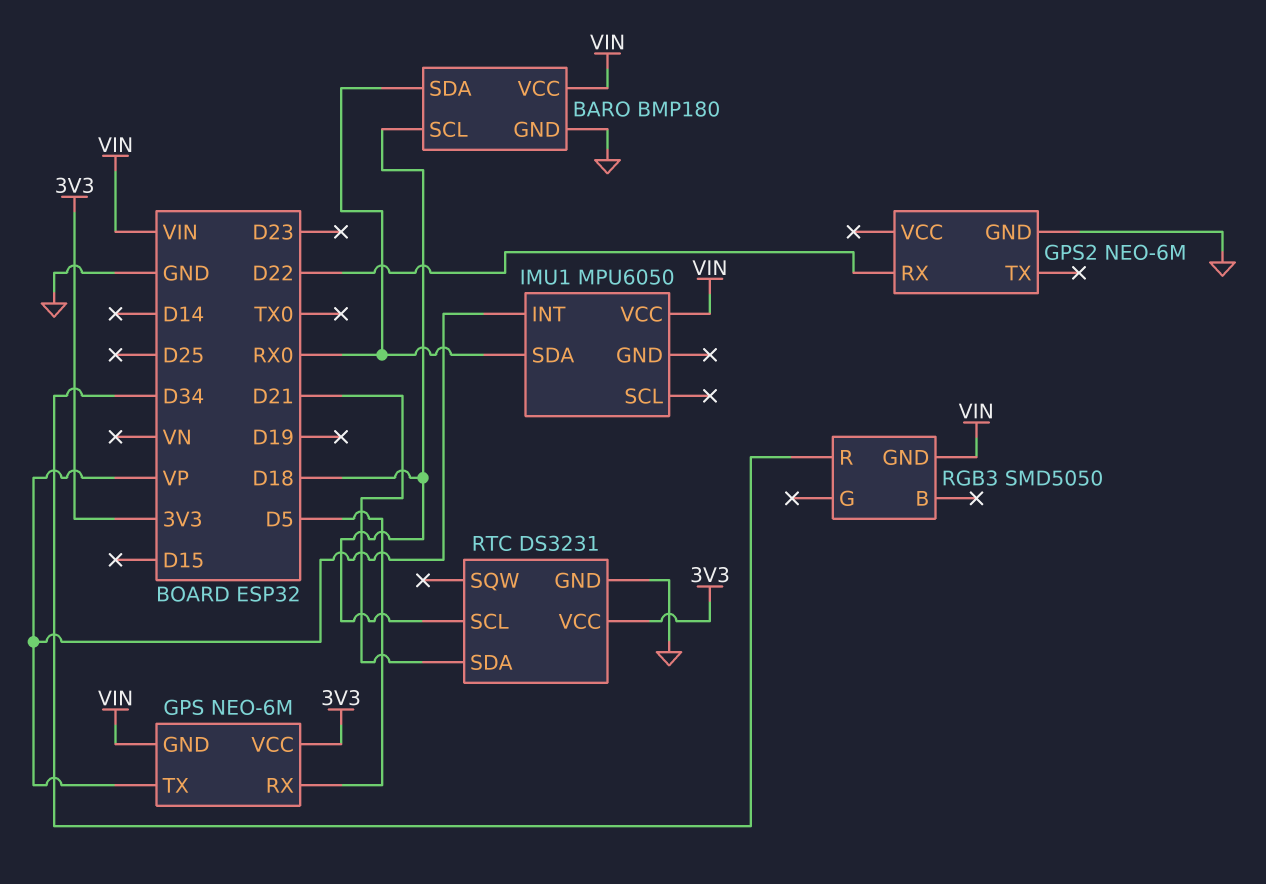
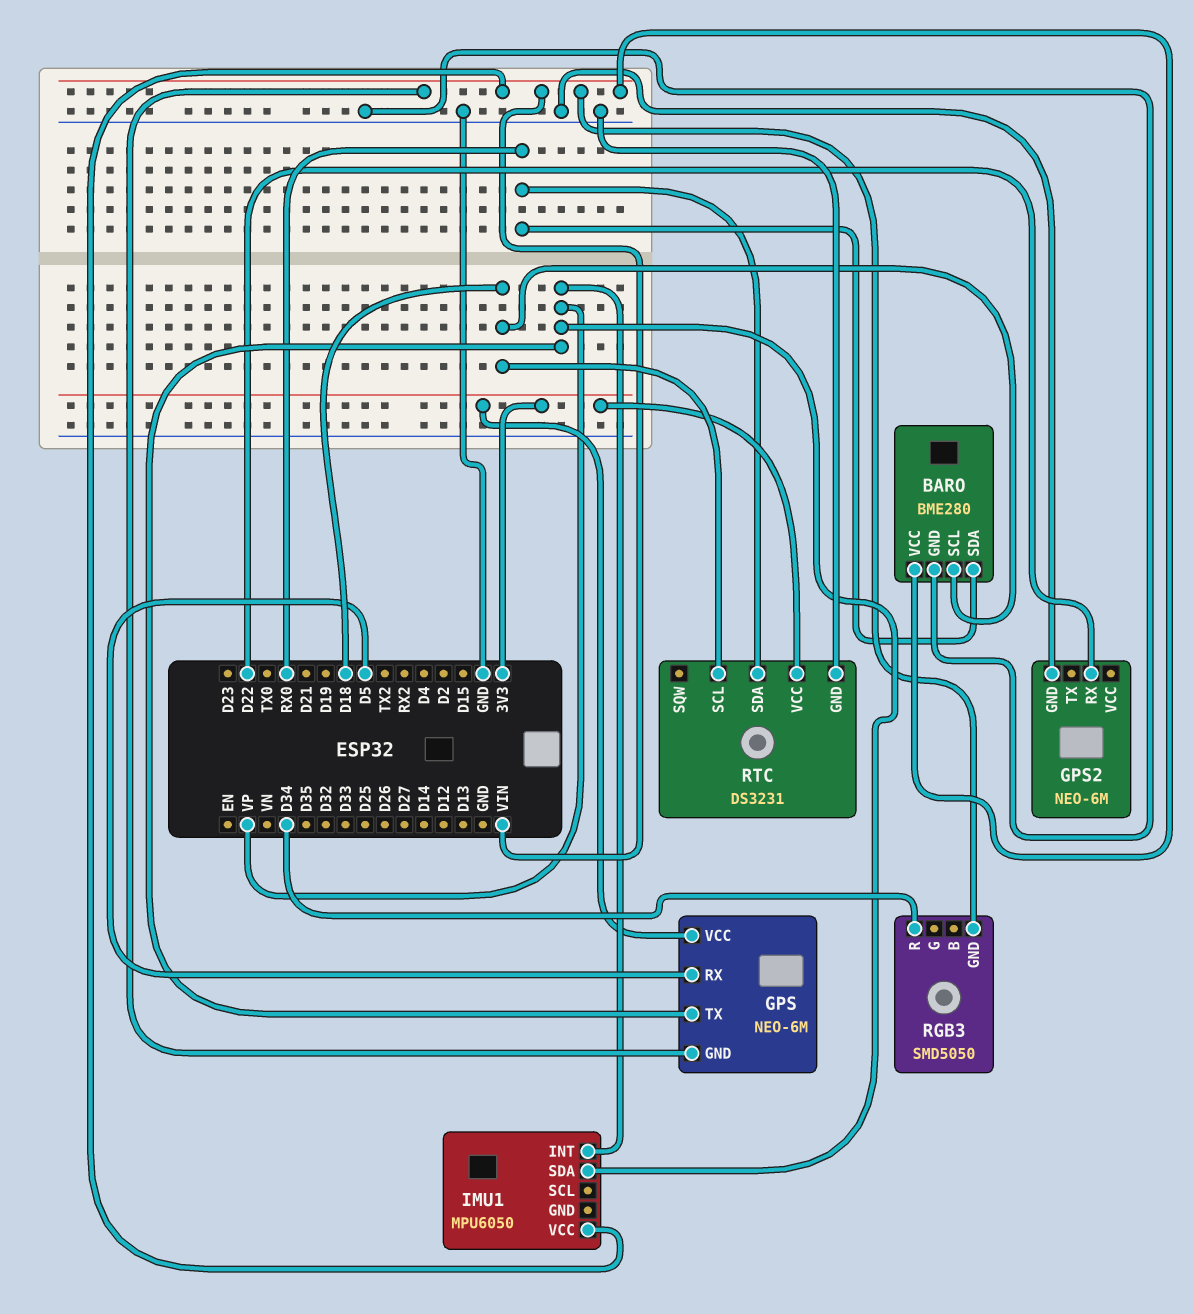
BARO: BMP180 -> BME280
IMU1 pin SDA: RX0 -> VP
RTC pin SDA: D21 -> RX0

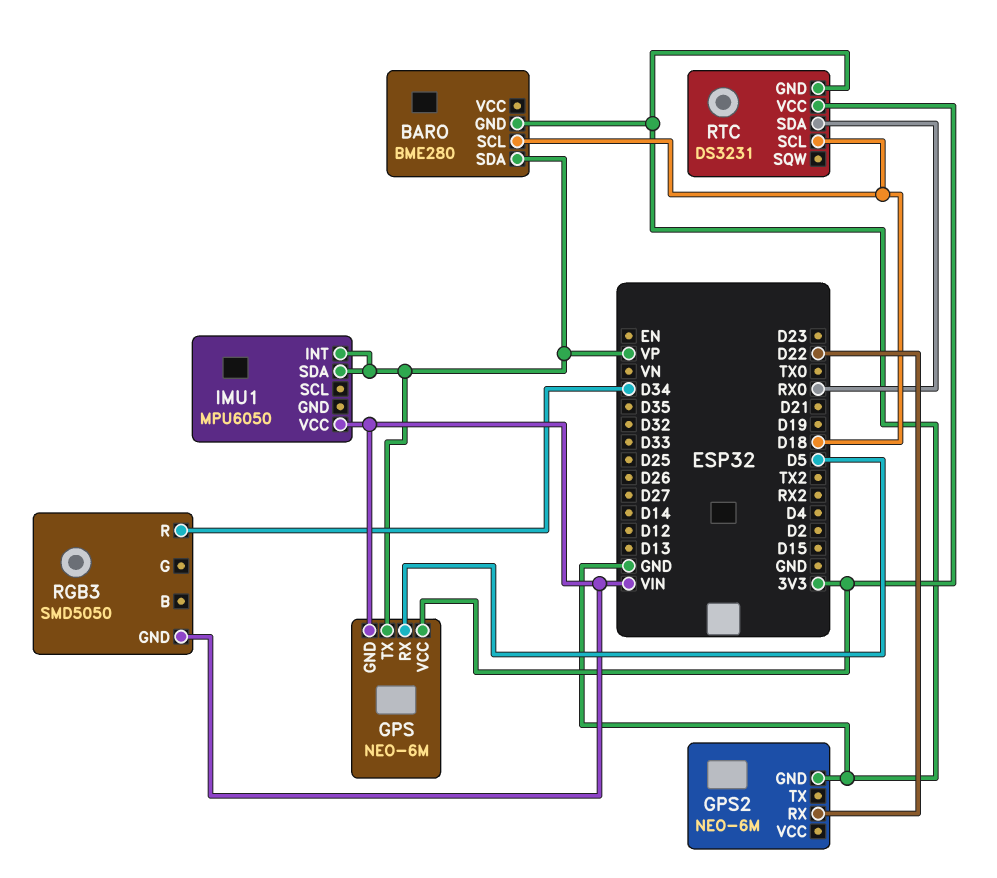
BARO pin SDA: RX0 -> VP
BARO pin VCC: VIN -> none

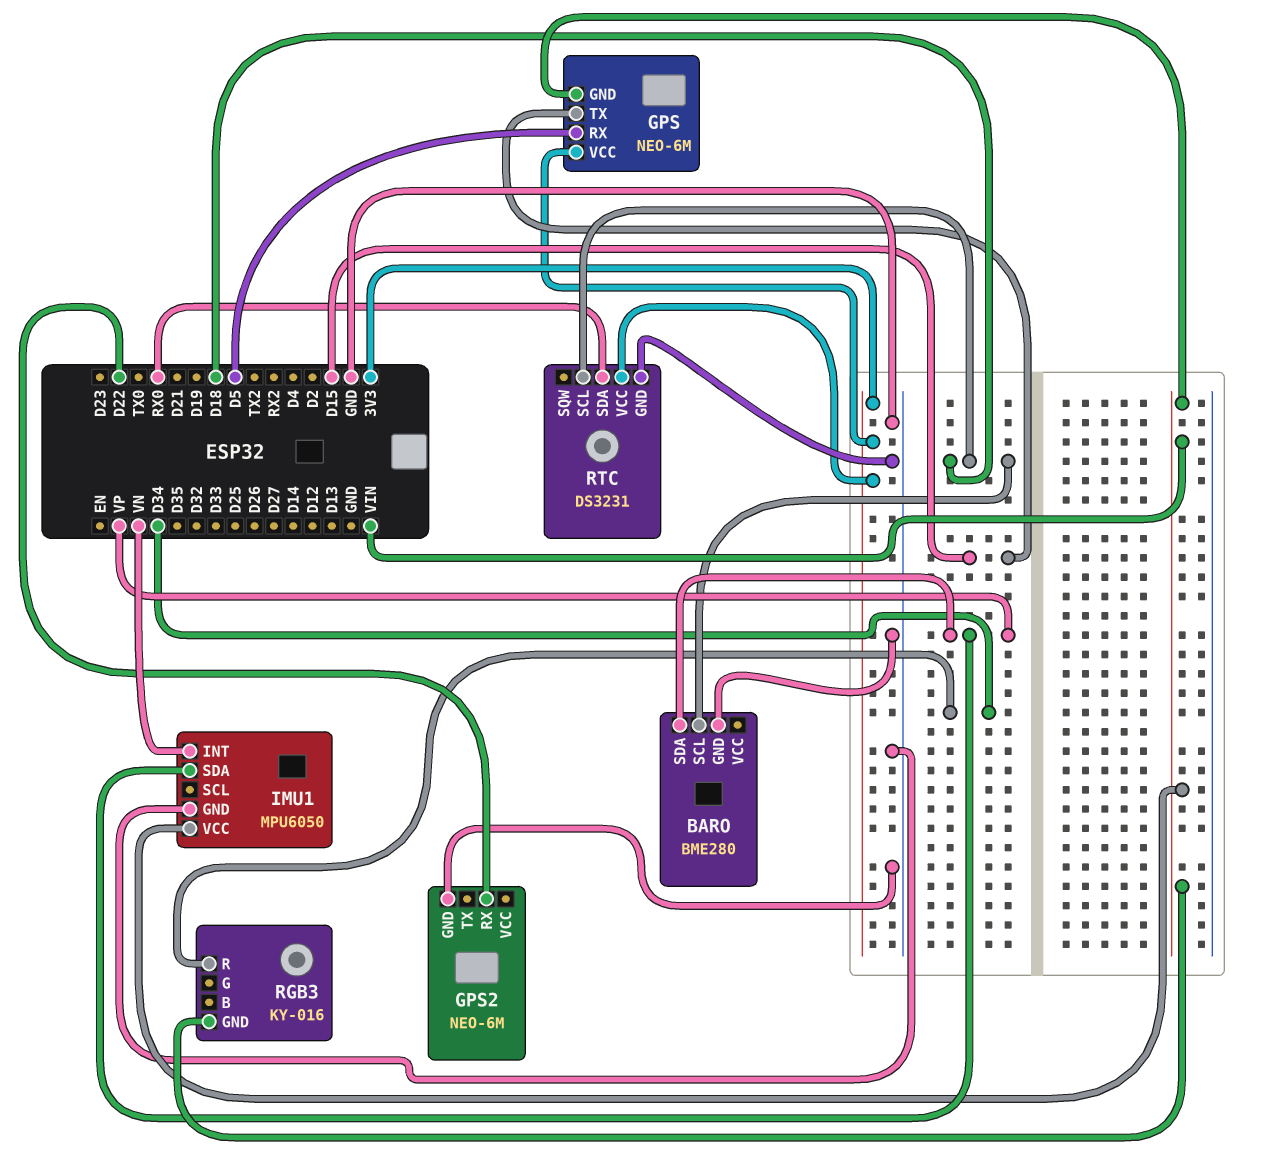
GPS pin TX: VP -> D15
IMU1 pin GND: none -> GND
IMU1 pin INT: VP -> VN
RGB3: SMD5050 -> KY-016

